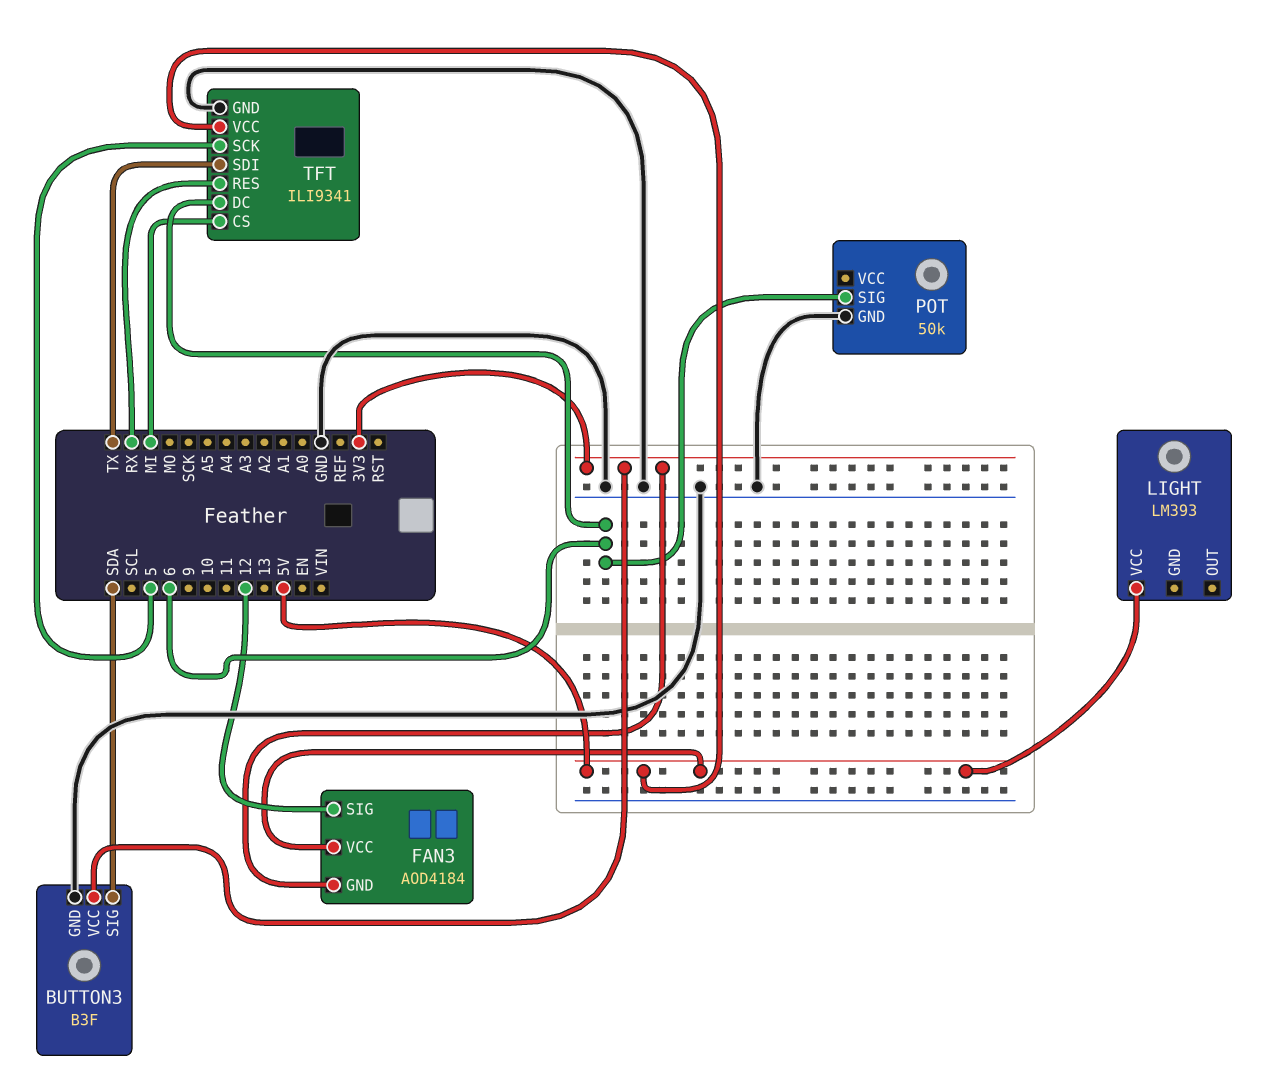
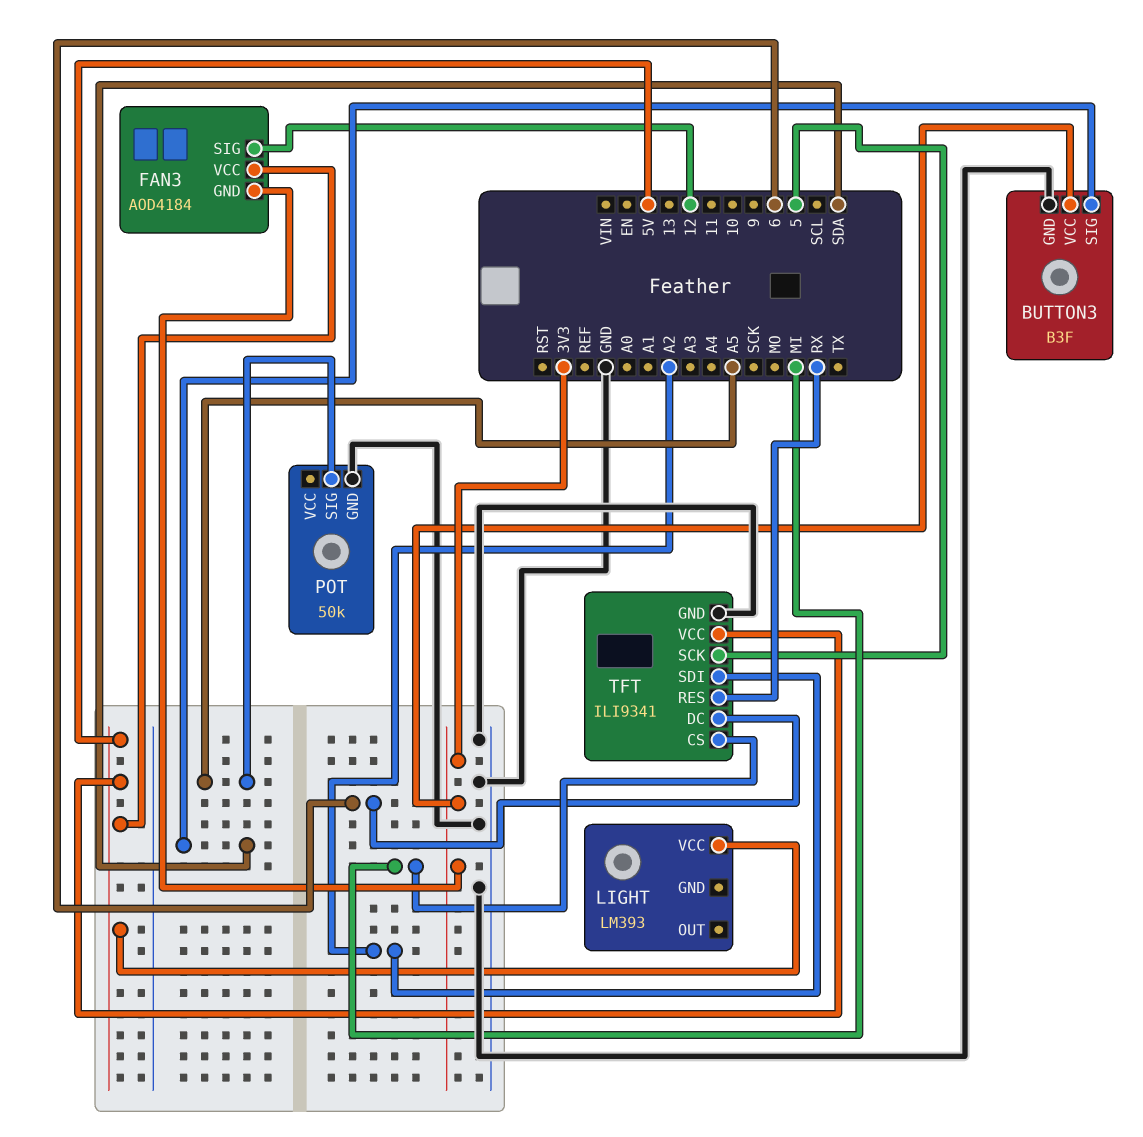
POT pin SIG: 6 -> A5
TFT pin SDI: TX -> A2

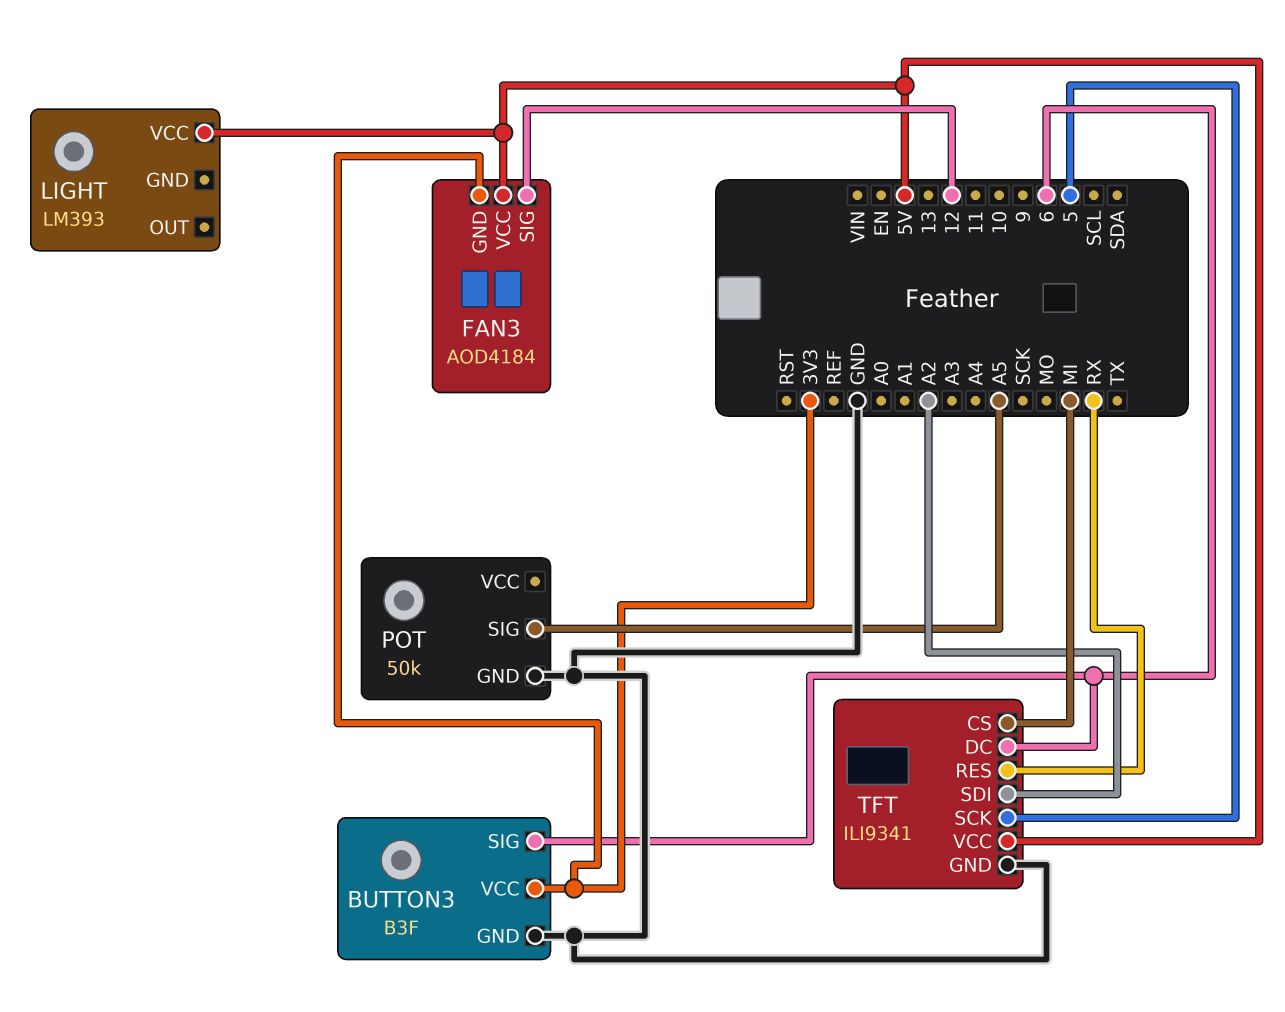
BUTTON3 pin SIG: SDA -> 6

